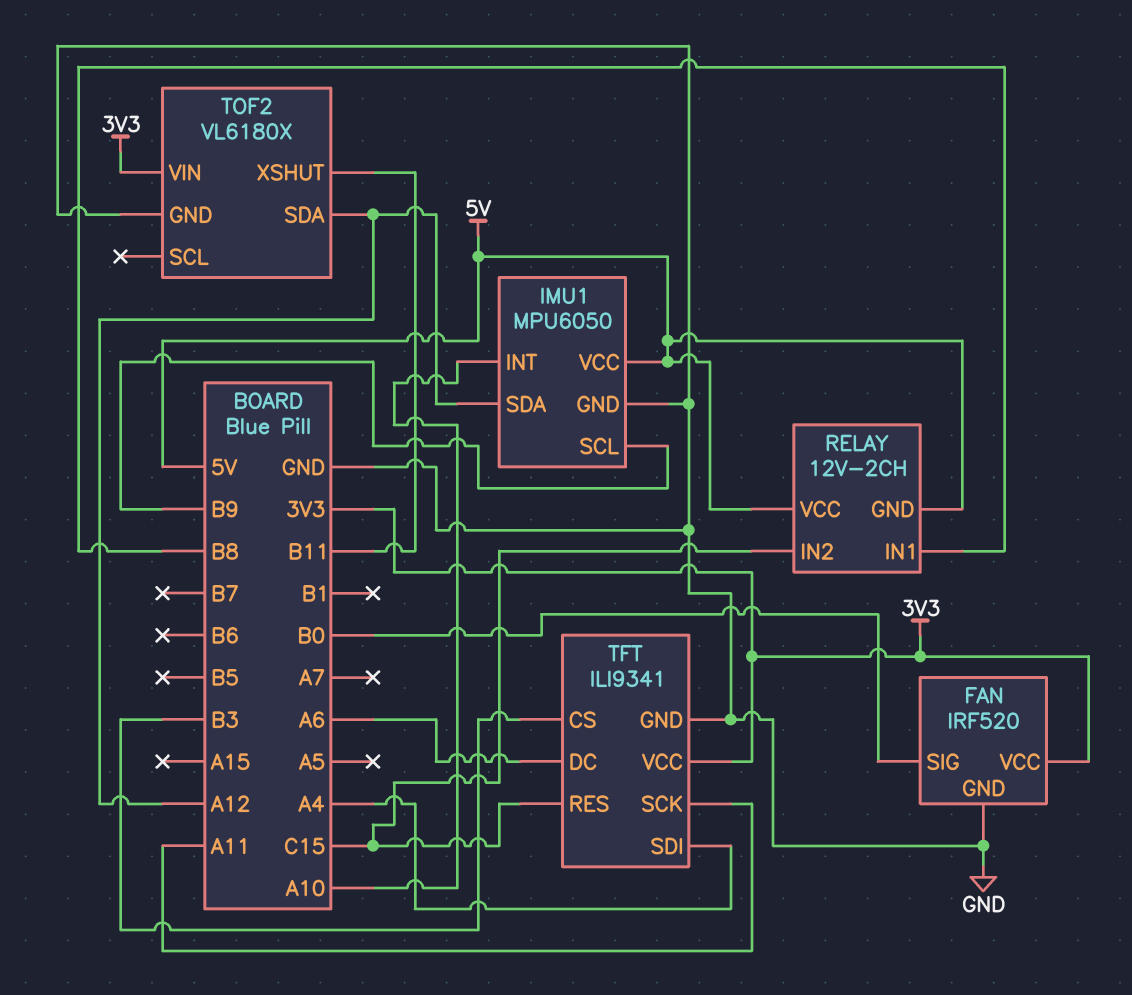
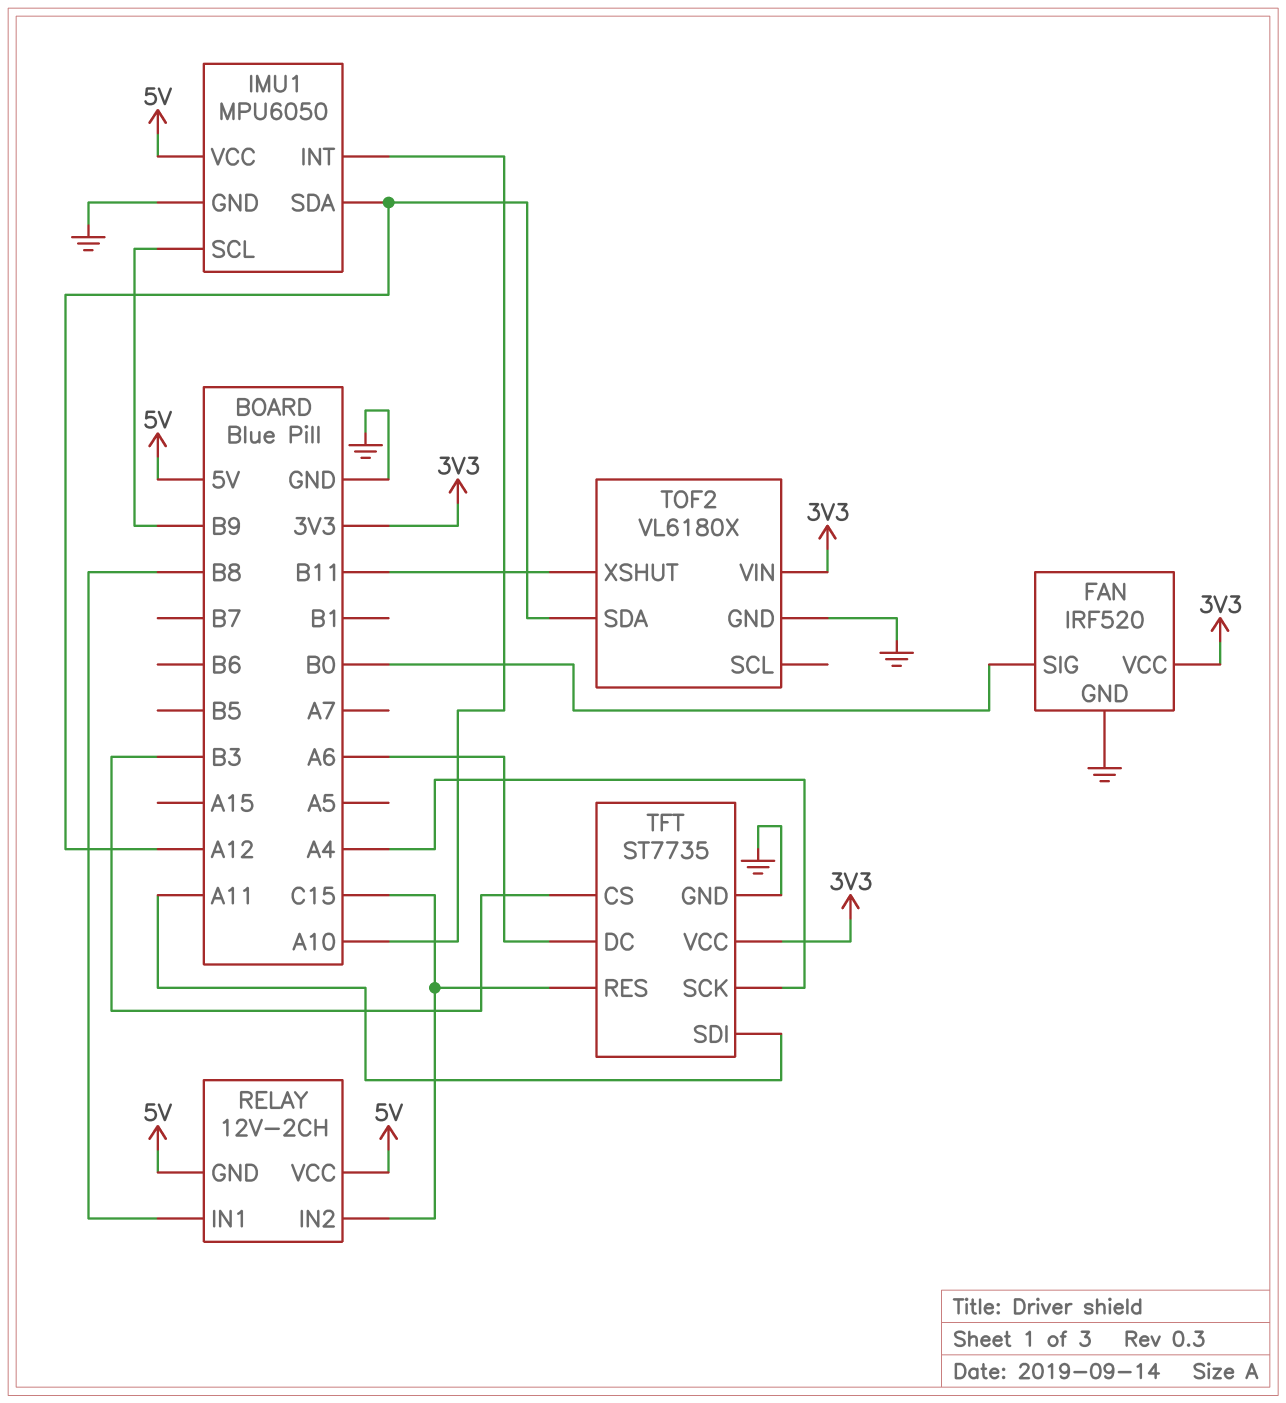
TFT: ILI9341 -> ST7735
TFT pin SCK: A11 -> A4
TFT pin SDI: A4 -> A11

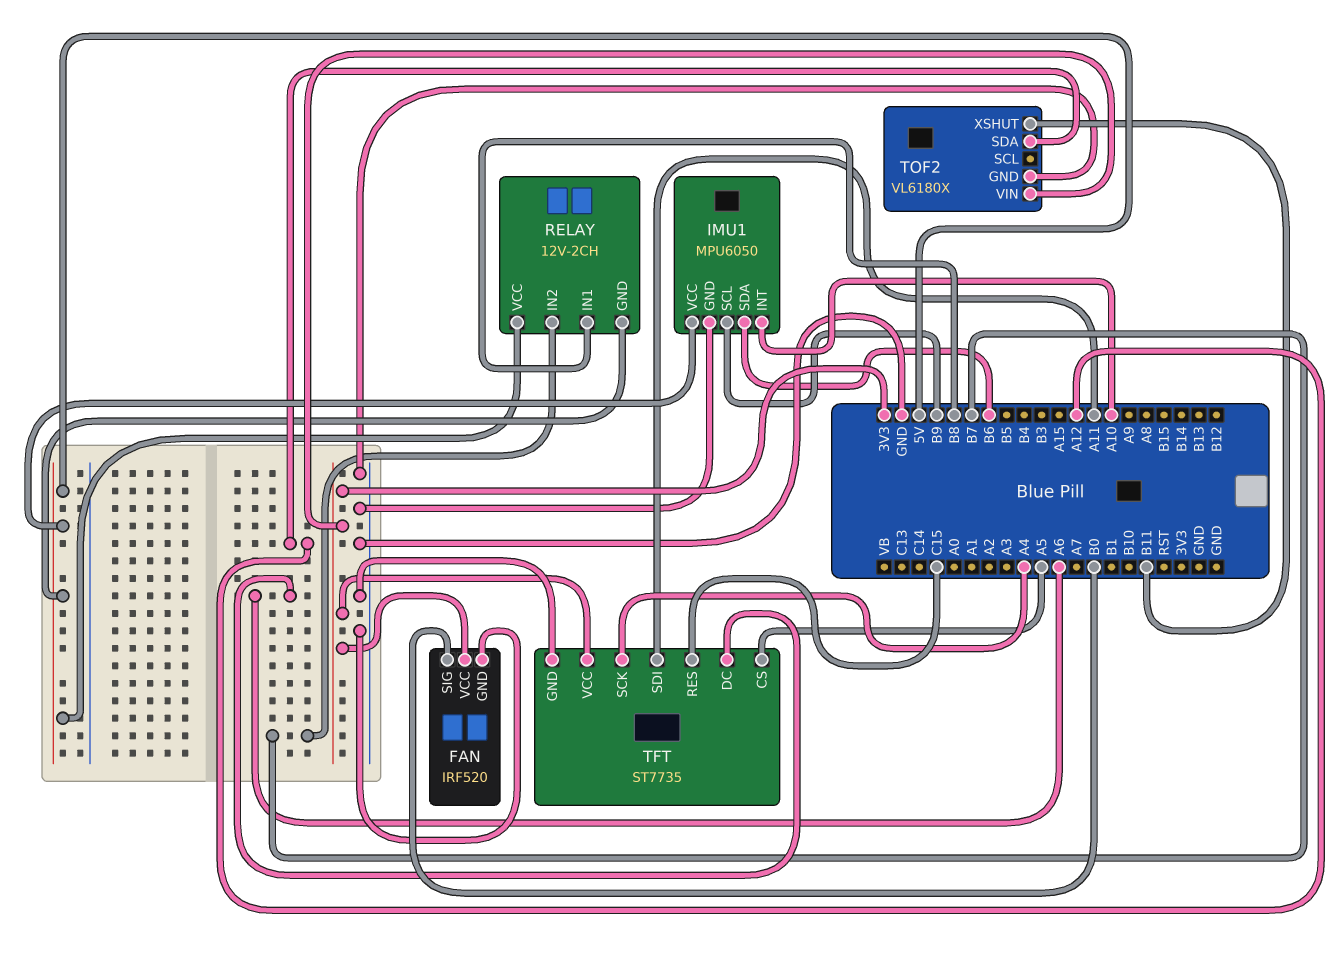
IMU1 pin SDA: A12 -> B6
RELAY pin IN2: C15 -> B7
TFT pin CS: B3 -> A5

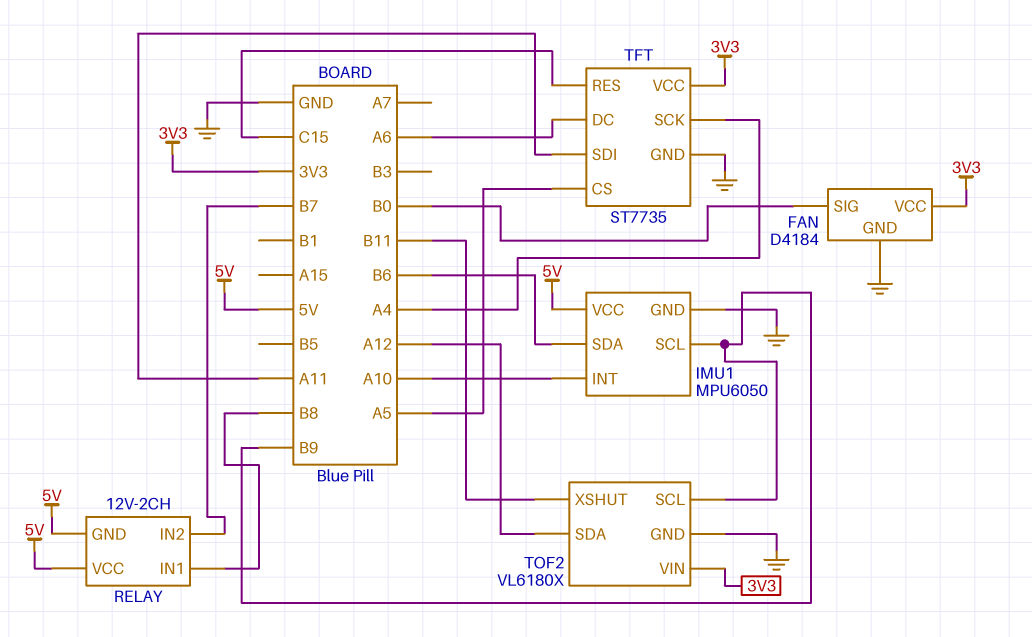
FAN: IRF520 -> D4184
TOF2 pin SCL: none -> B9

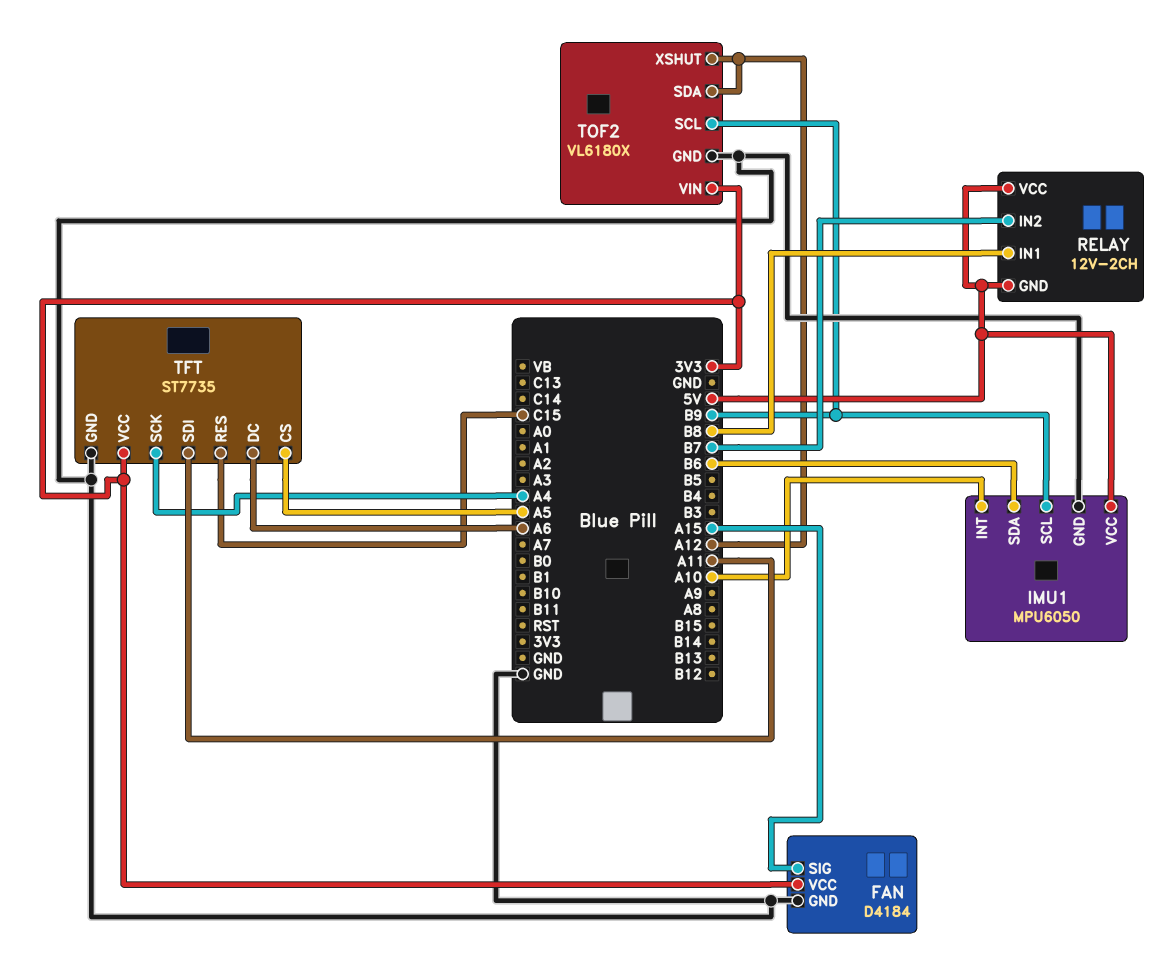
FAN pin SIG: B0 -> A15
TOF2 pin XSHUT: B11 -> A12

